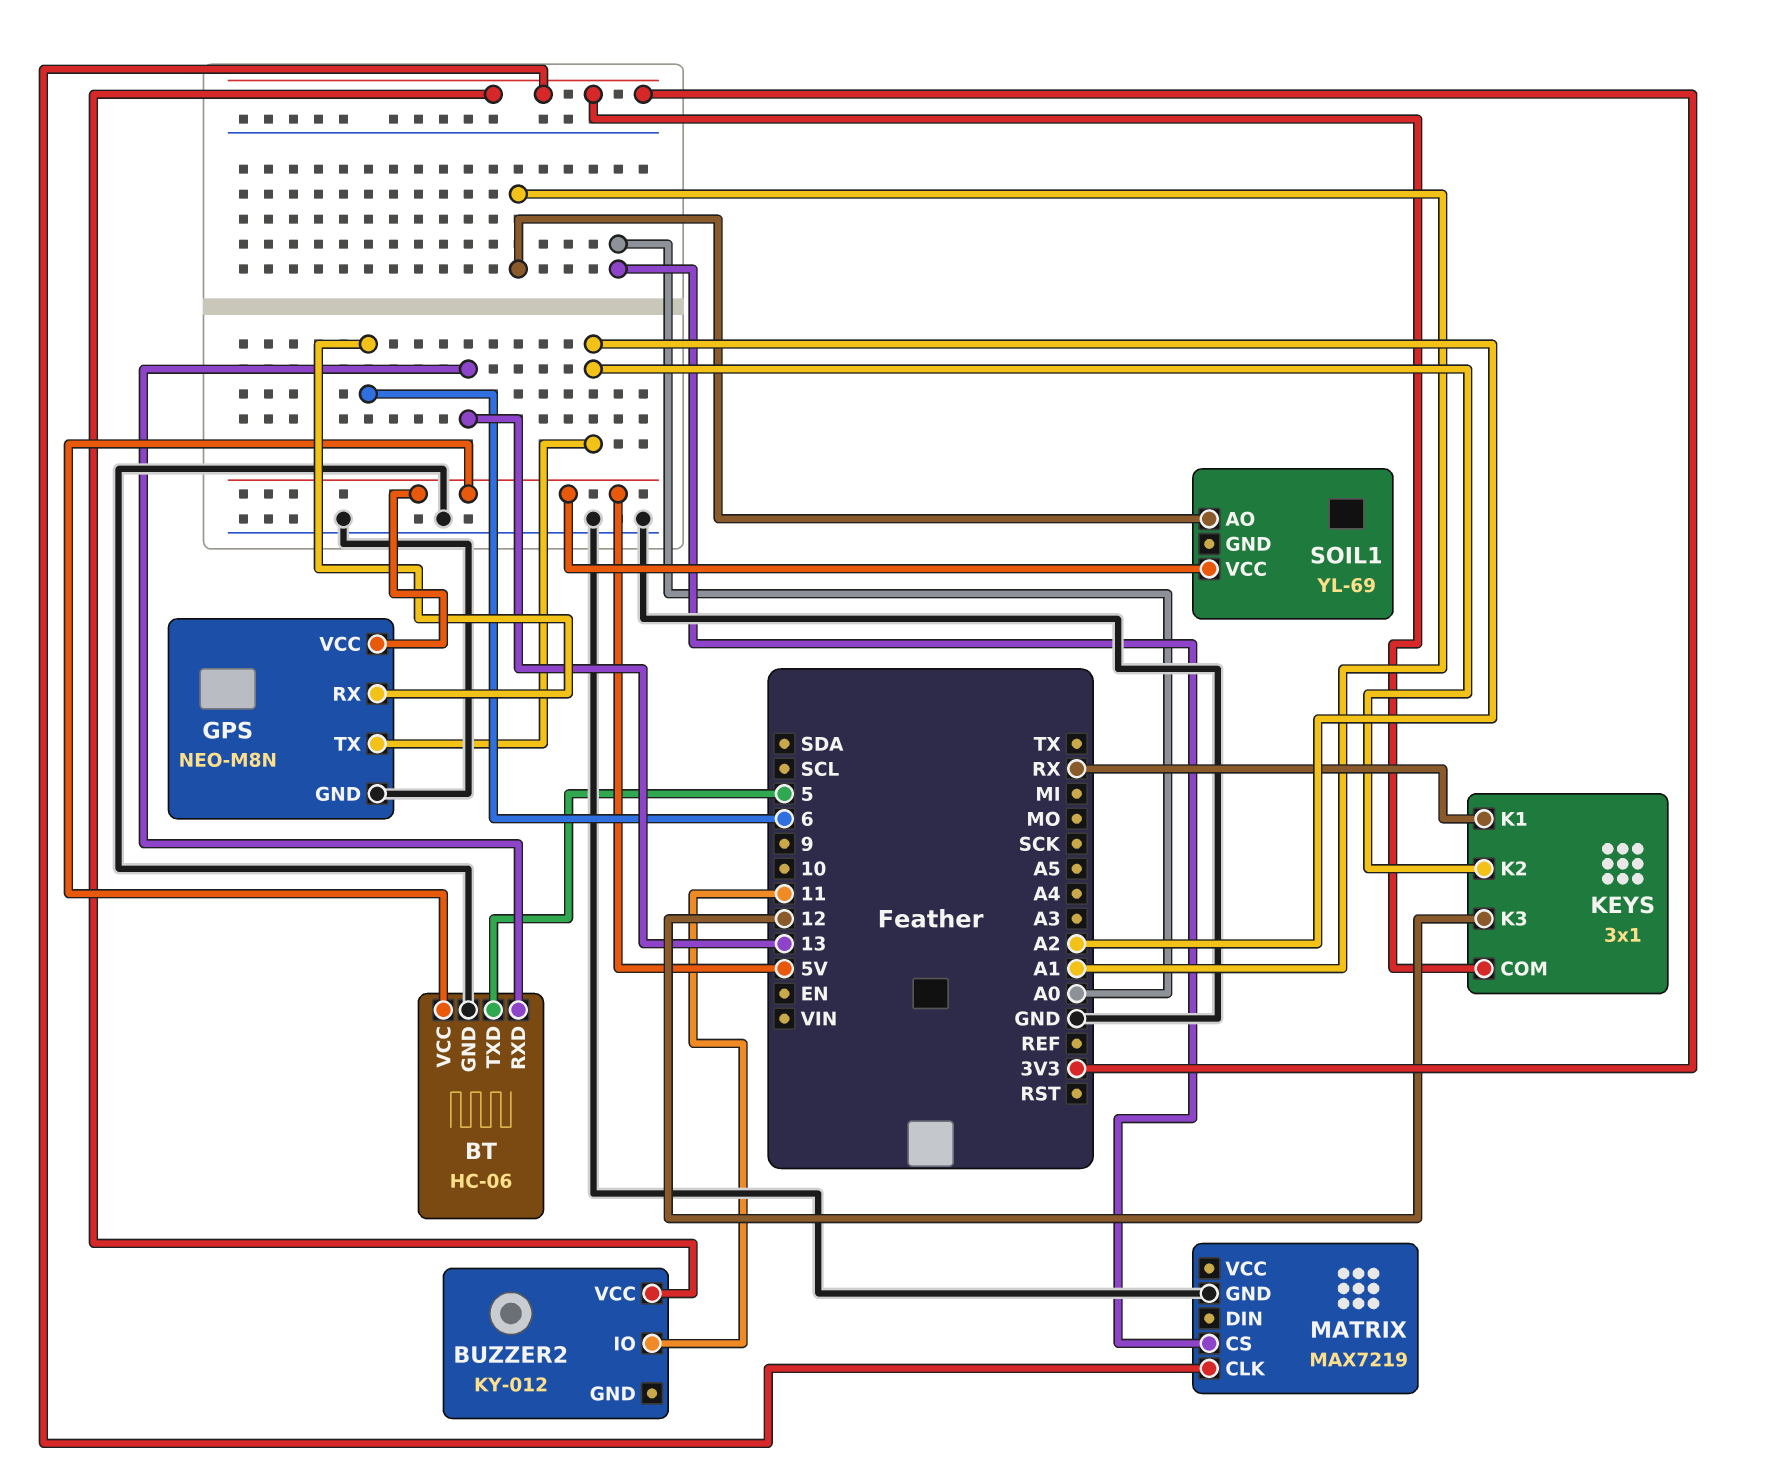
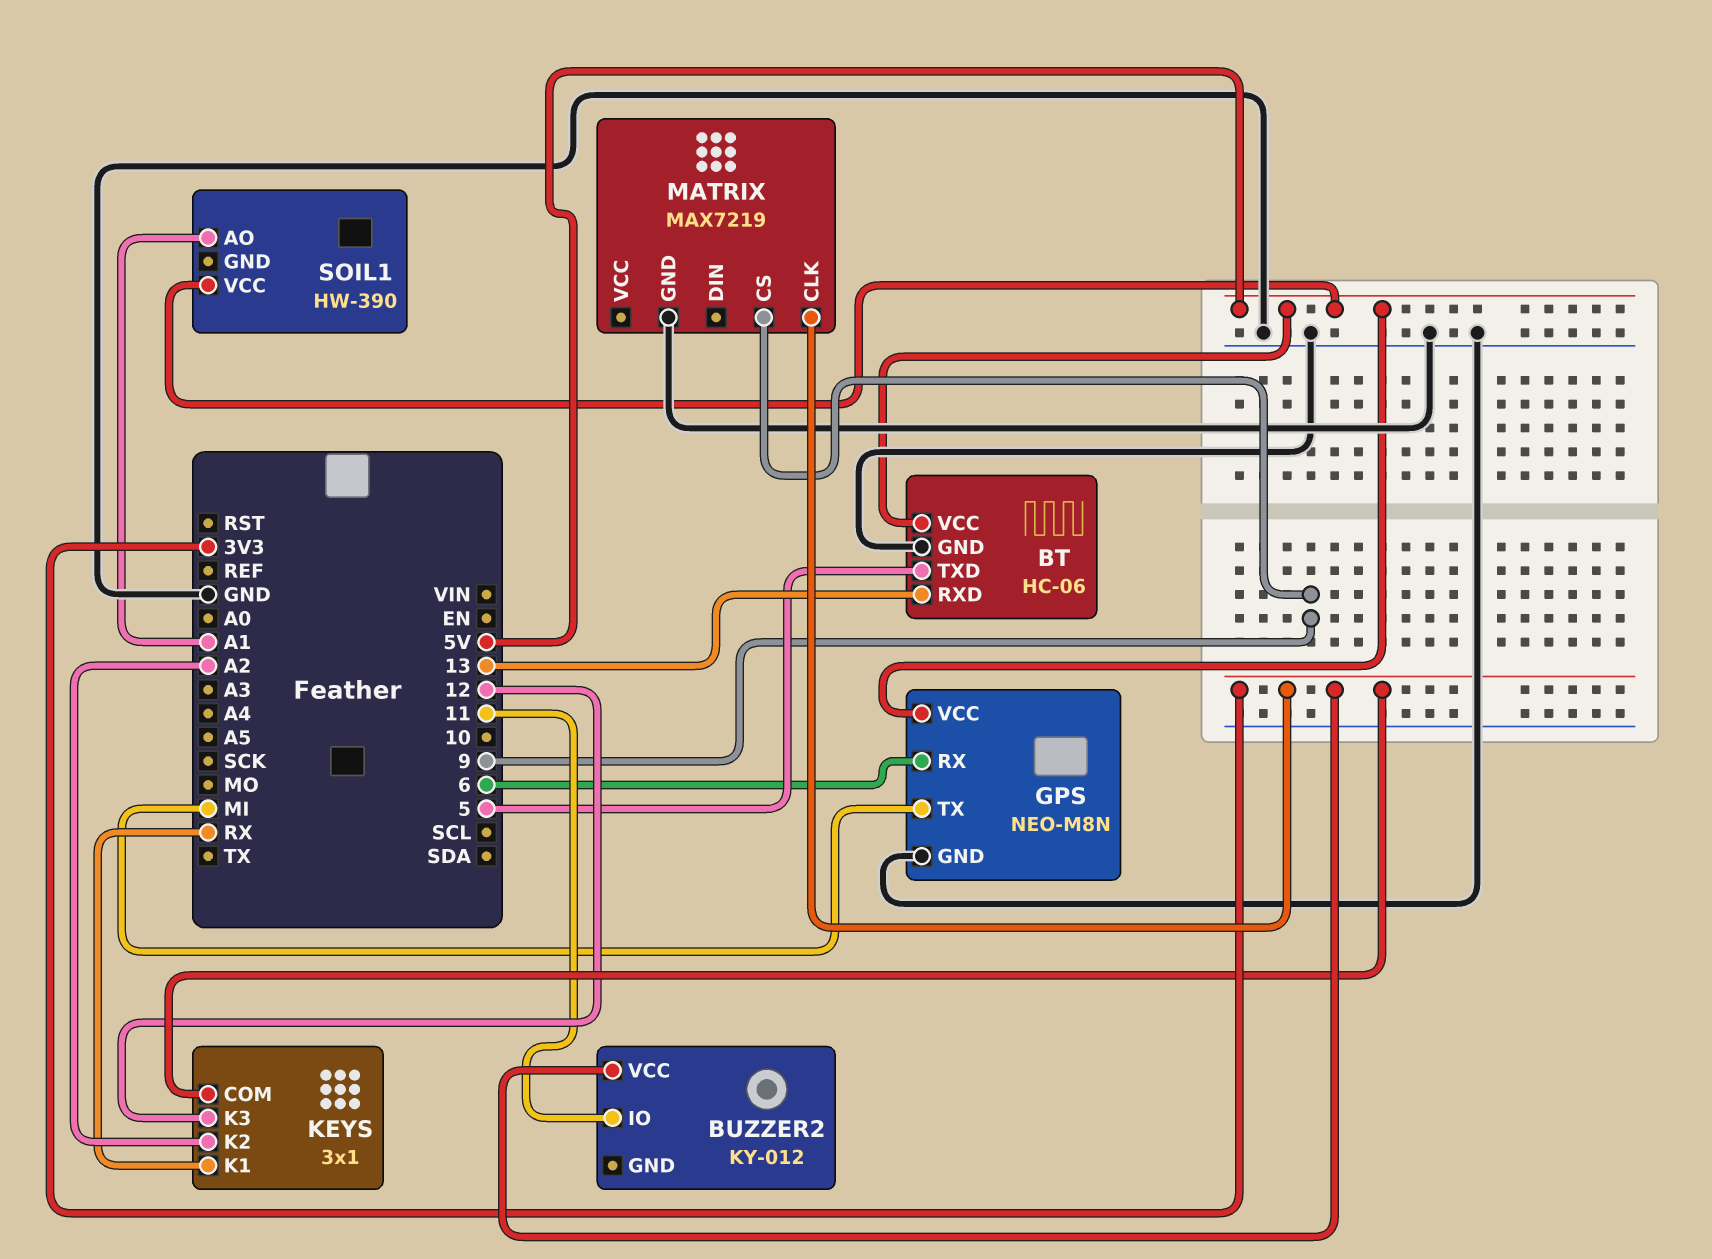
GPS pin TX: A2 -> MI
MATRIX pin CS: A0 -> 9
SOIL1: YL-69 -> HW-390

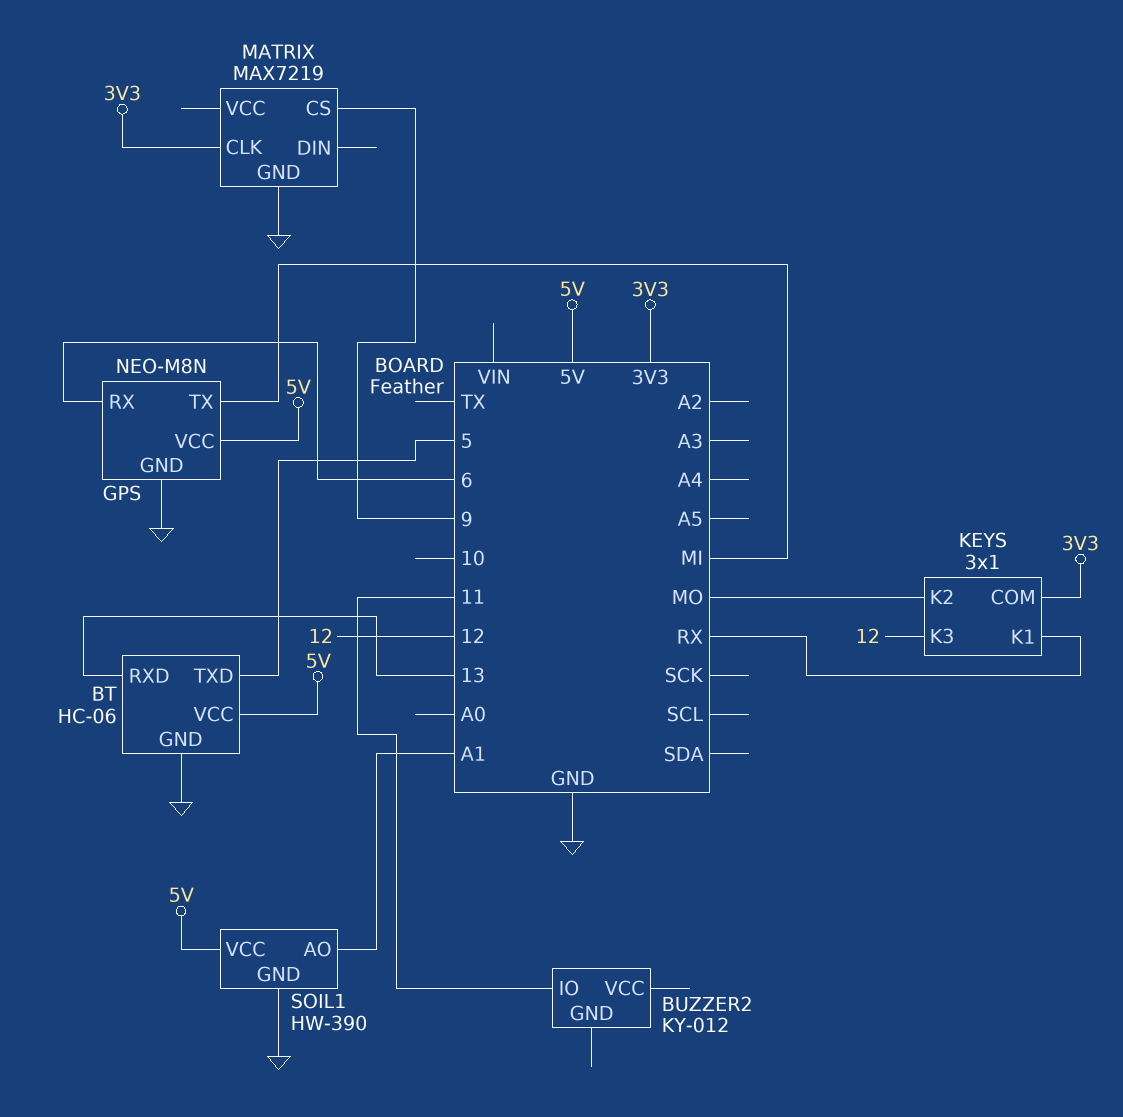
BUZZER2 pin VCC: 3V3 -> none
KEYS pin K2: A2 -> MO
SOIL1 pin GND: none -> GND

